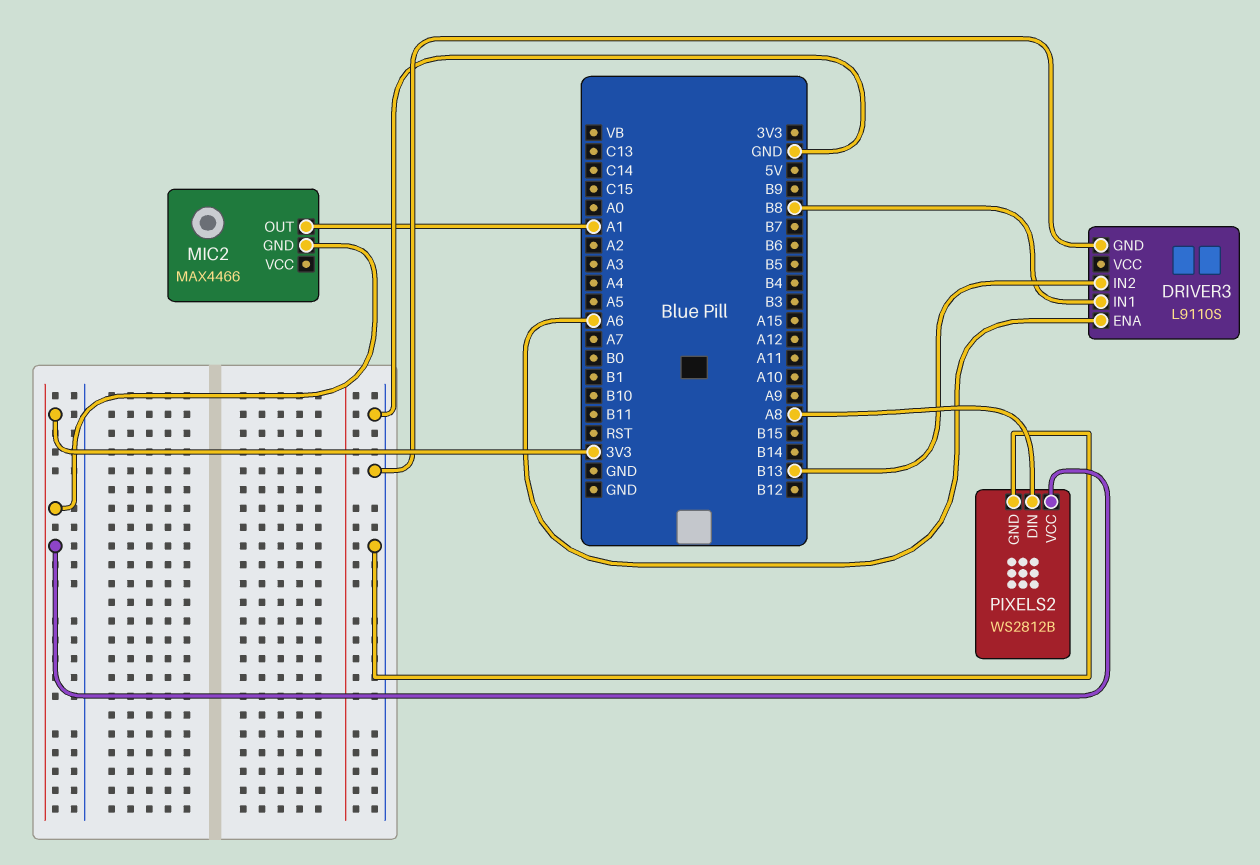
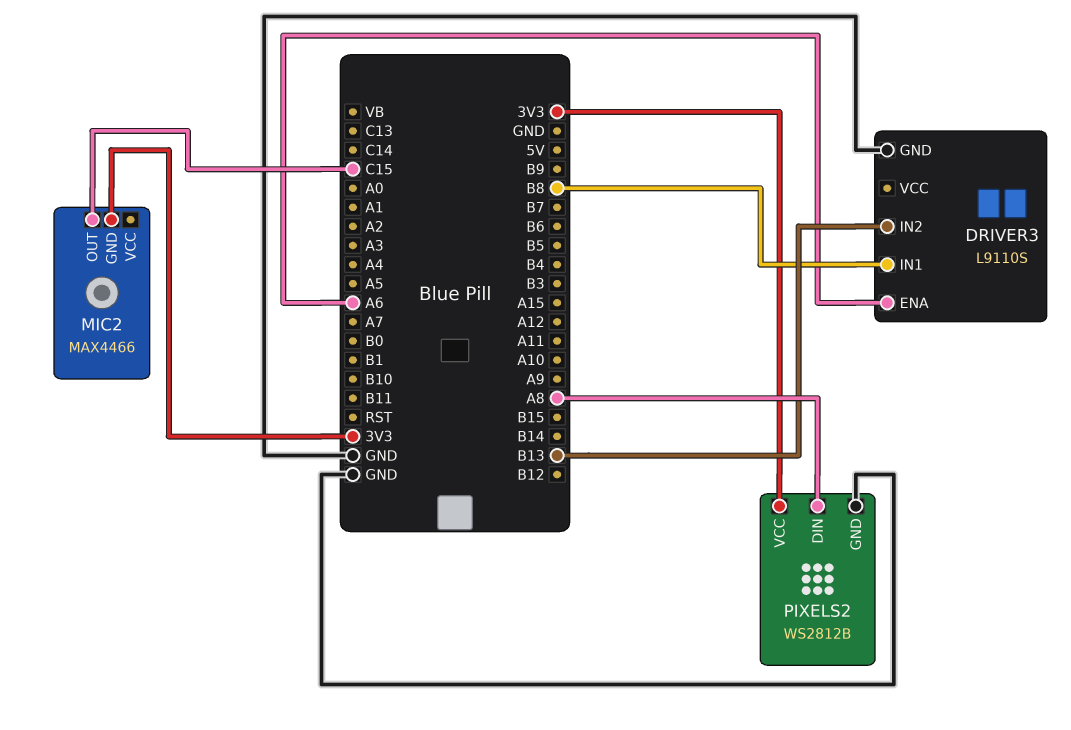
MIC2 pin OUT: A1 -> C15

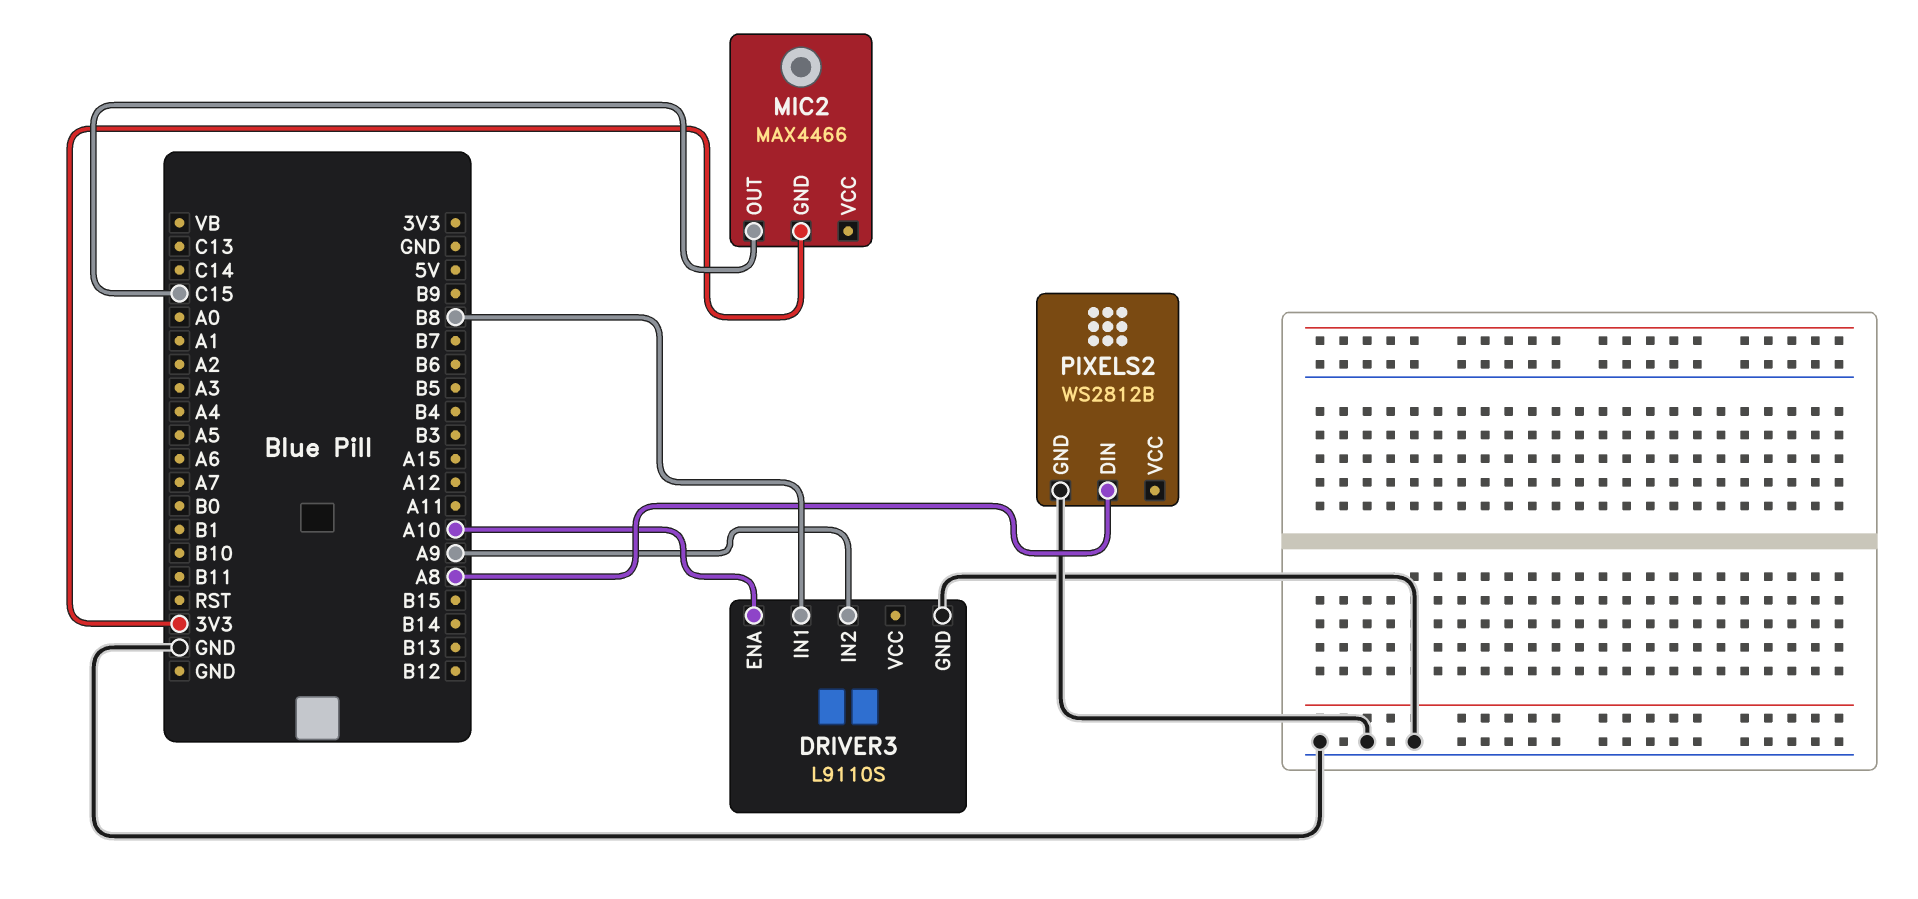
DRIVER3 pin ENA: A6 -> A10
DRIVER3 pin IN2: B13 -> A9
PIXELS2 pin VCC: 3V3 -> none

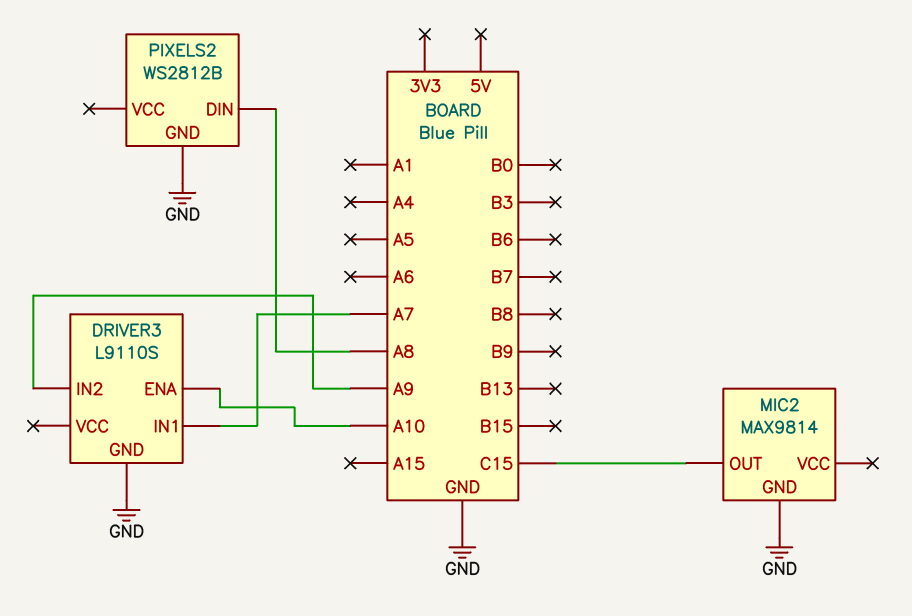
DRIVER3 pin IN1: B8 -> A7
MIC2: MAX4466 -> MAX9814
MIC2 pin GND: 3V3 -> GND

